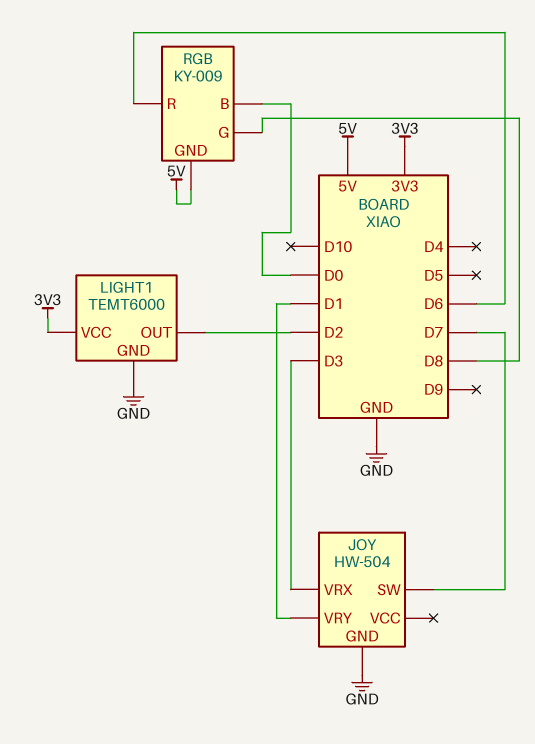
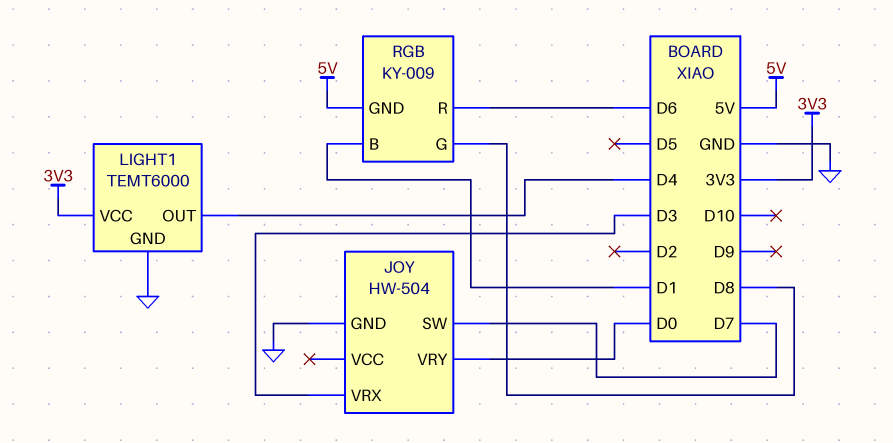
JOY pin VRY: D1 -> D0
LIGHT1 pin OUT: D2 -> D4
RGB pin B: D0 -> D1

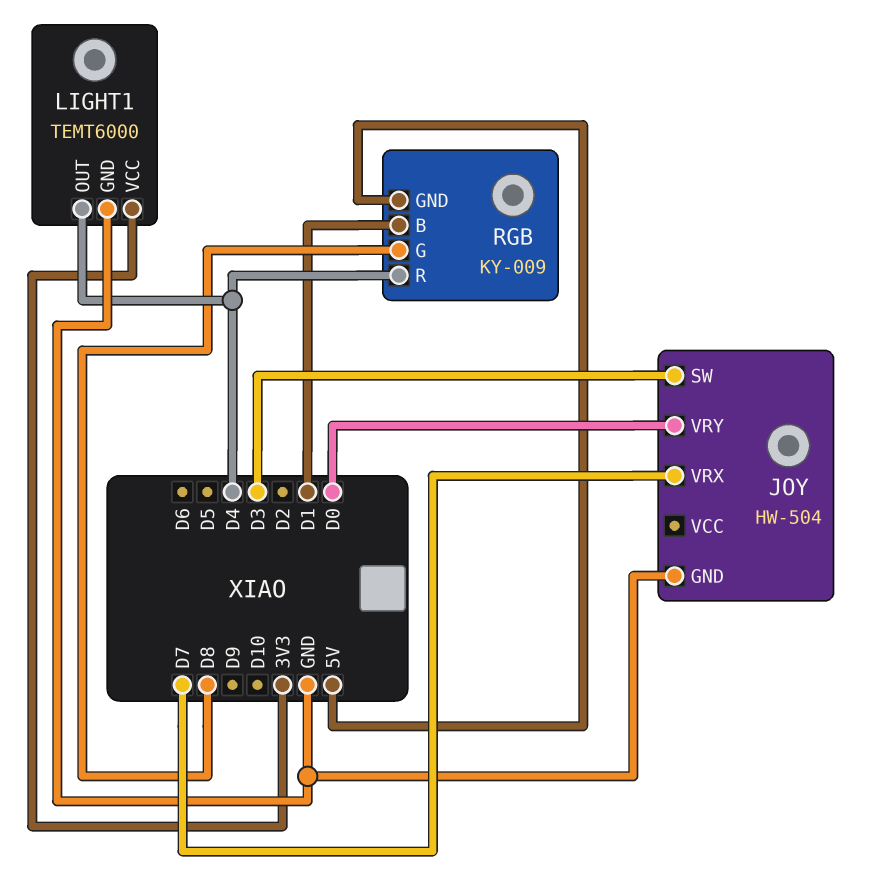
JOY pin SW: D7 -> D3
JOY pin VRX: D3 -> D7
RGB pin R: D6 -> D4

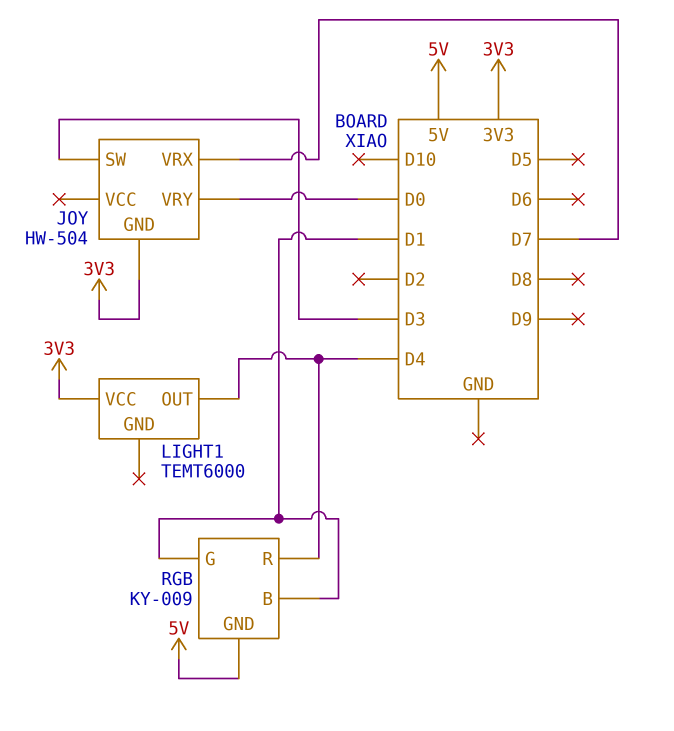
JOY pin GND: GND -> 3V3
LIGHT1 pin GND: GND -> none
RGB pin G: D8 -> D1

